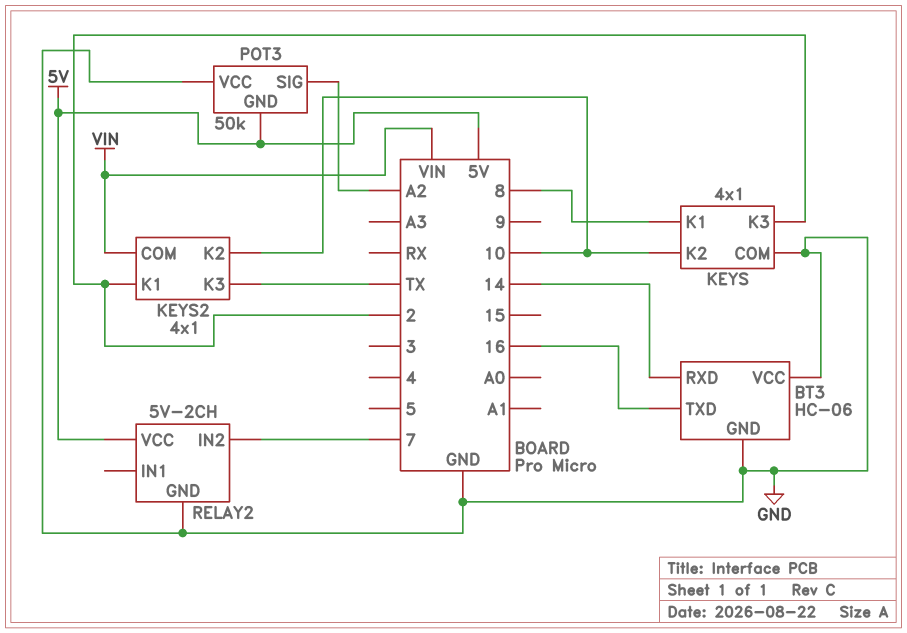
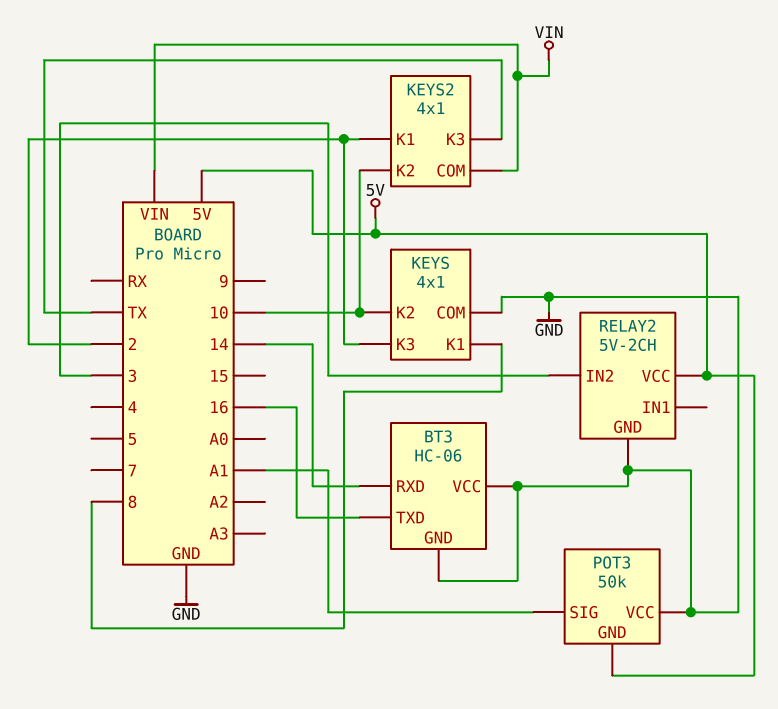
POT3 pin SIG: A2 -> A1
RELAY2 pin IN2: 7 -> 3

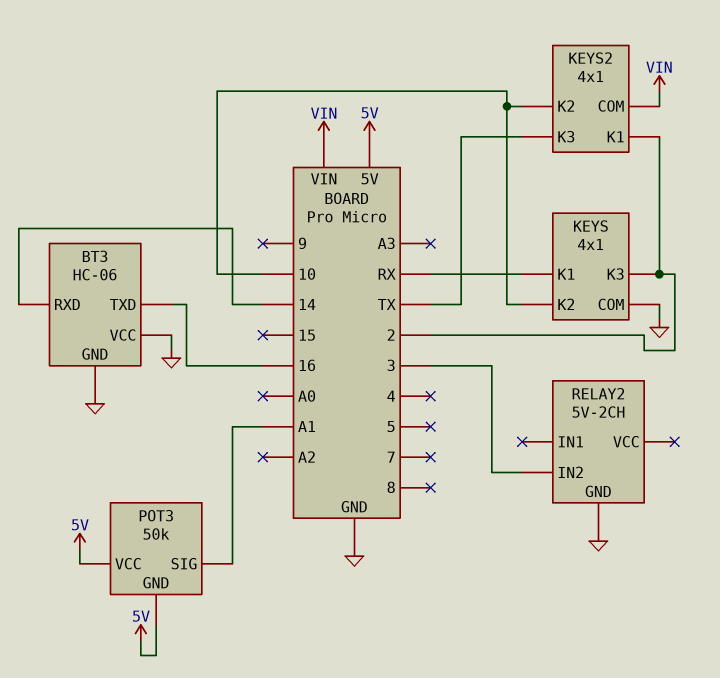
KEYS pin K1: 8 -> RX
POT3 pin VCC: GND -> 5V
RELAY2 pin VCC: 5V -> none

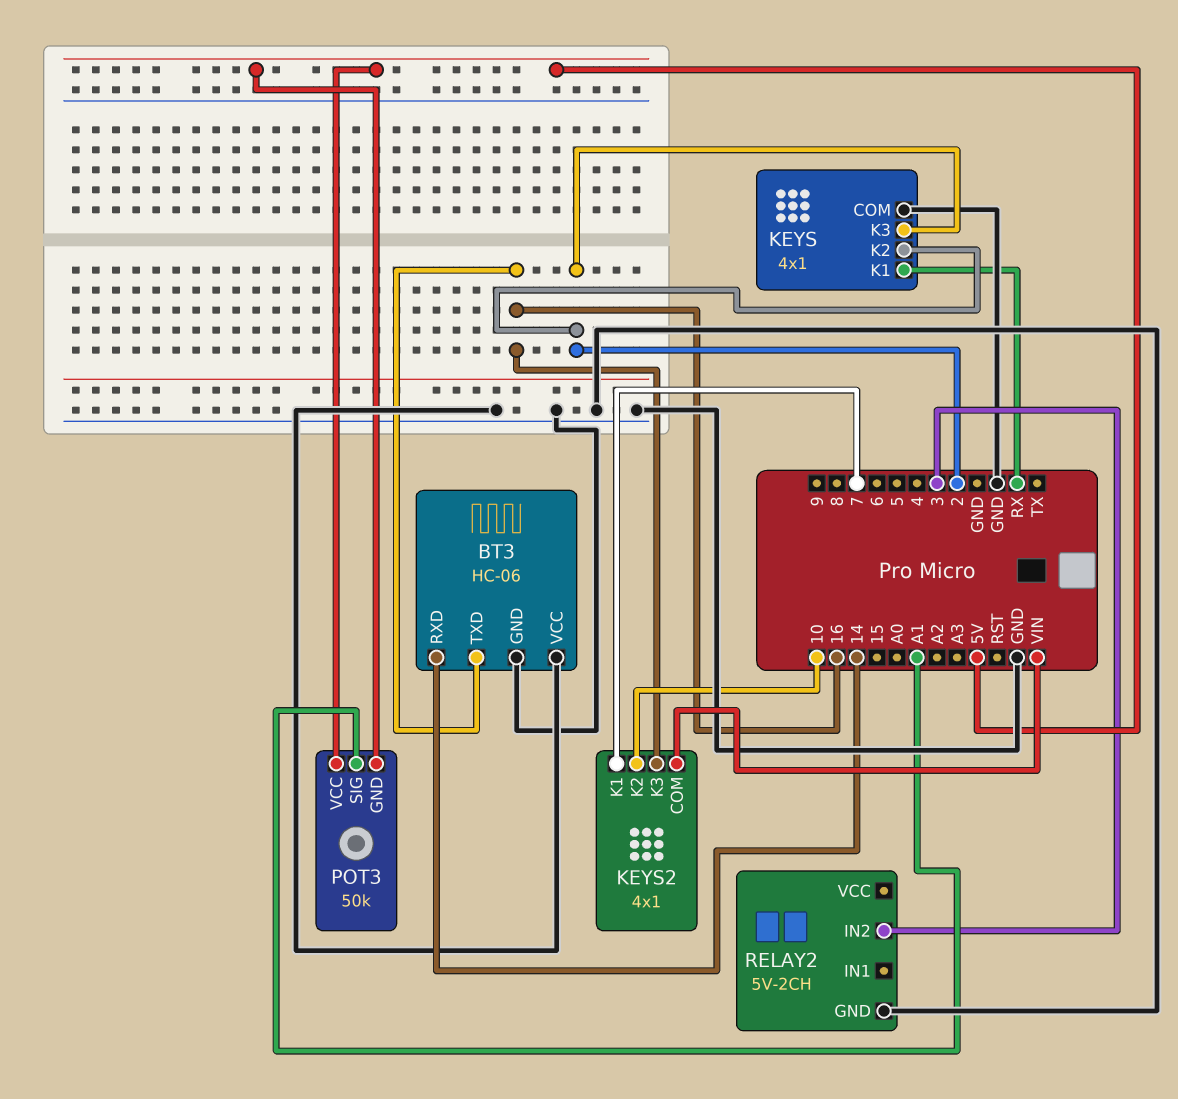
KEYS pin K2: 10 -> 2
KEYS2 pin K1: 2 -> 7
KEYS2 pin K3: TX -> 16

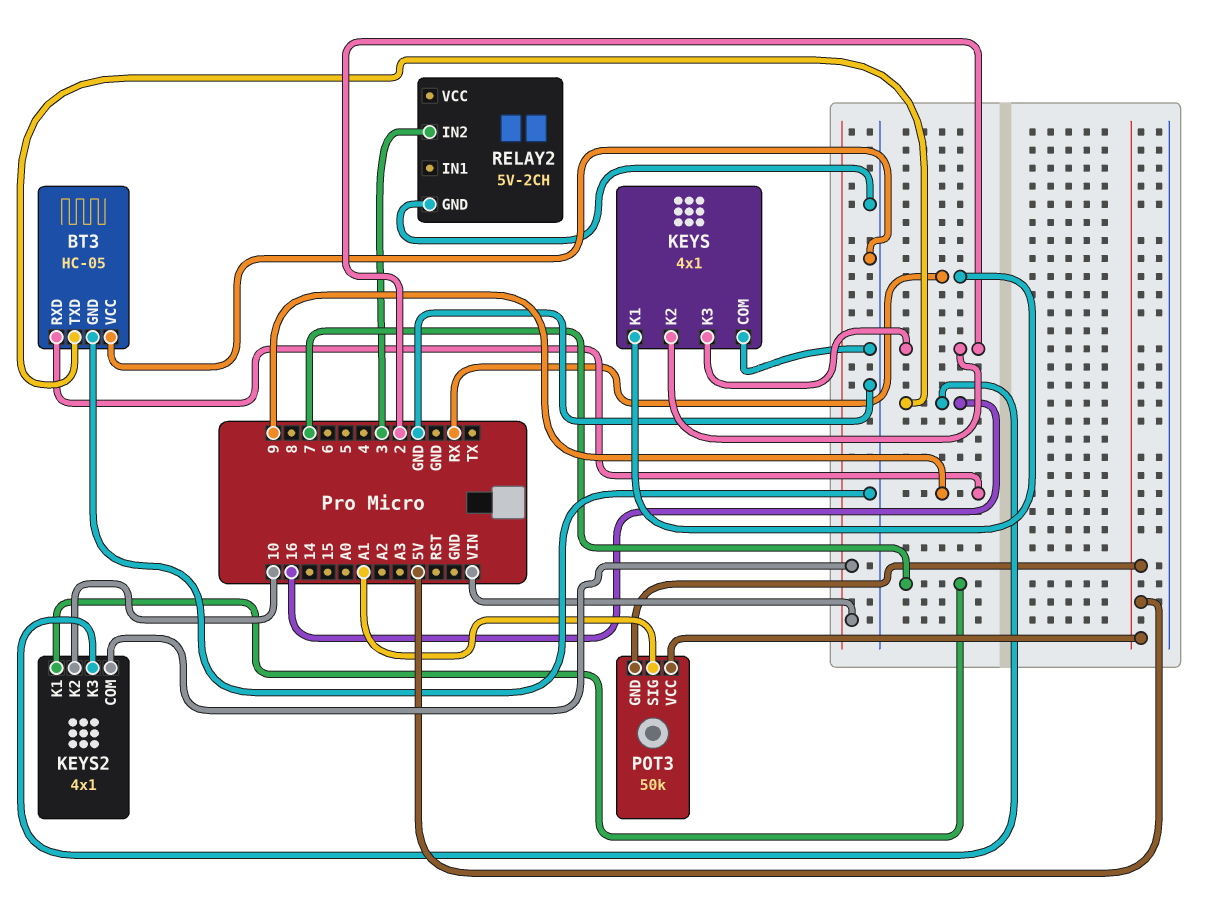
BT3: HC-06 -> HC-05
BT3 pin RXD: 14 -> 9

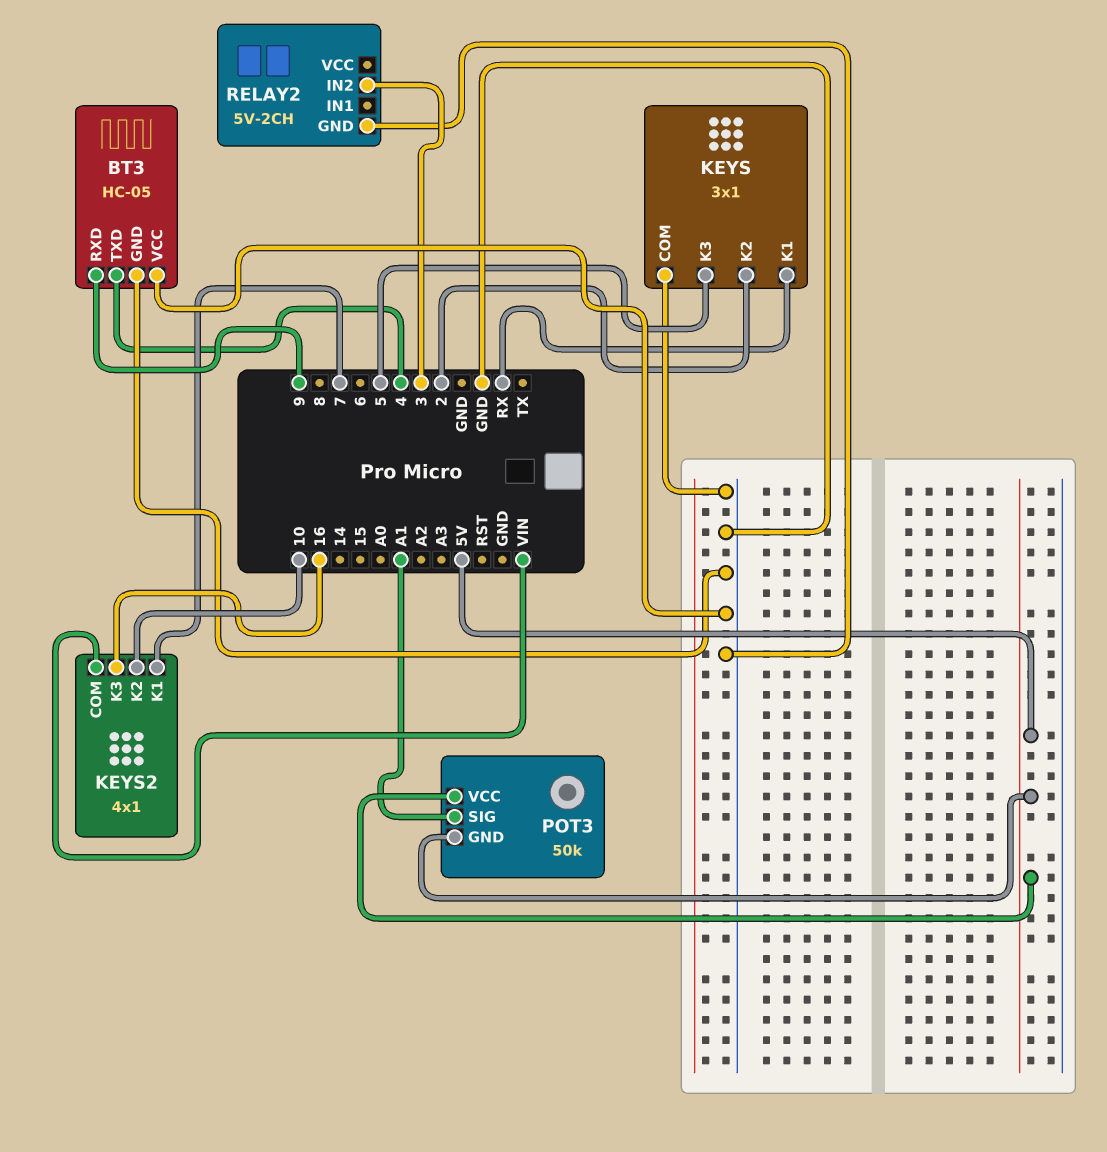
BT3 pin TXD: 16 -> 4
KEYS: 4x1 -> 3x1
KEYS pin K3: 2 -> 5

